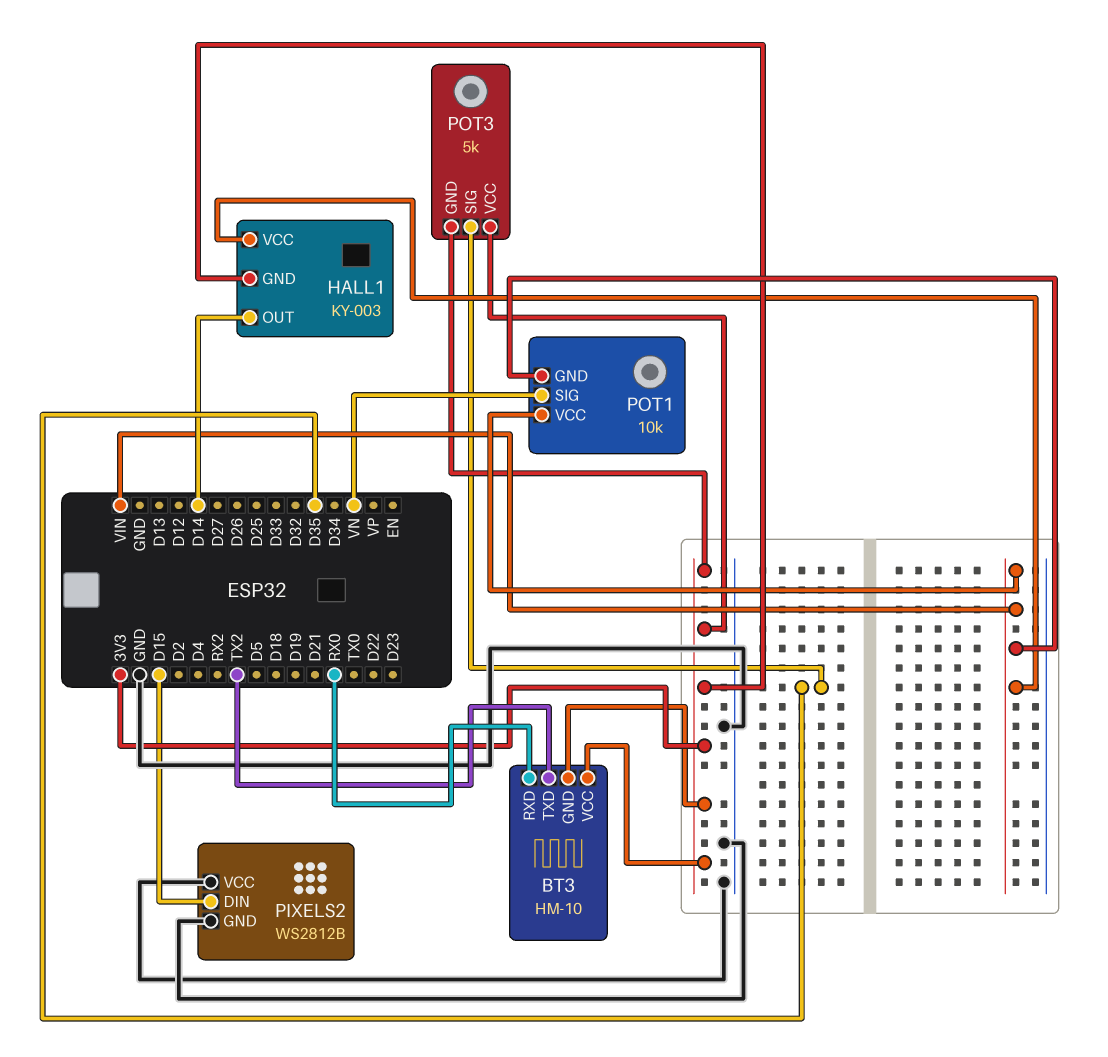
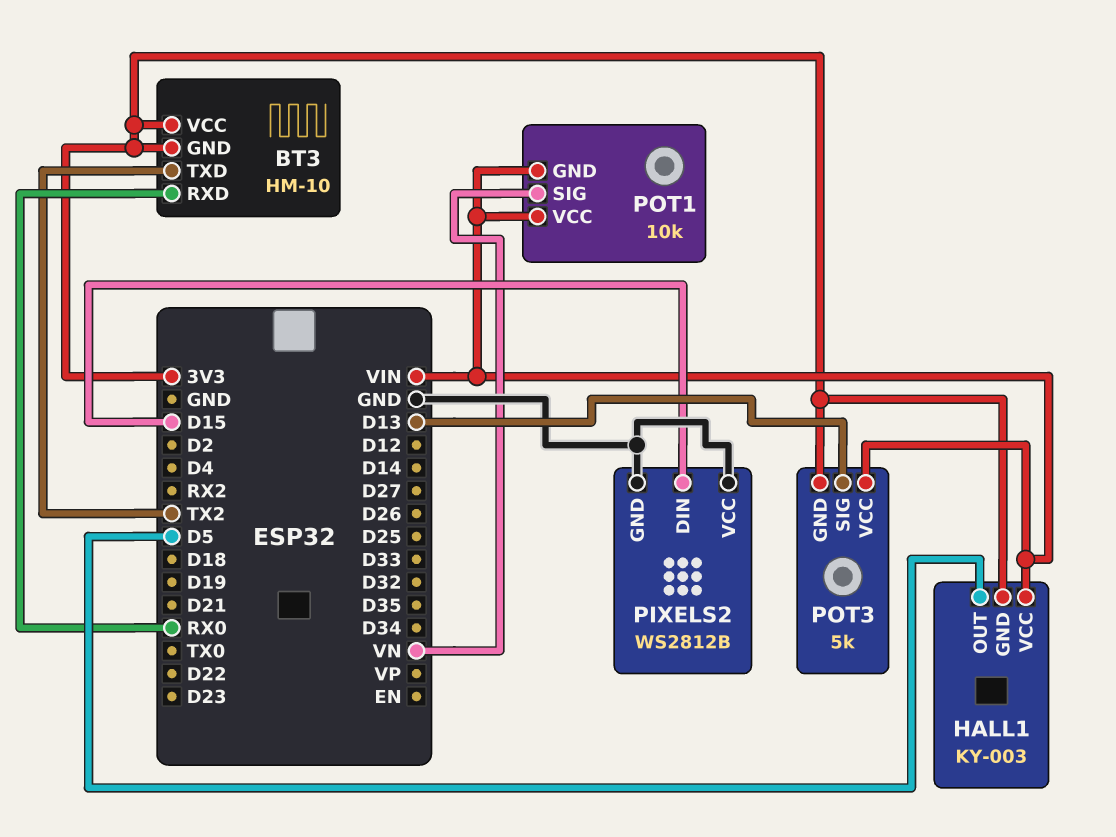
HALL1 pin OUT: D14 -> D5
POT3 pin SIG: D35 -> D13
POT3 pin VCC: 3V3 -> VIN

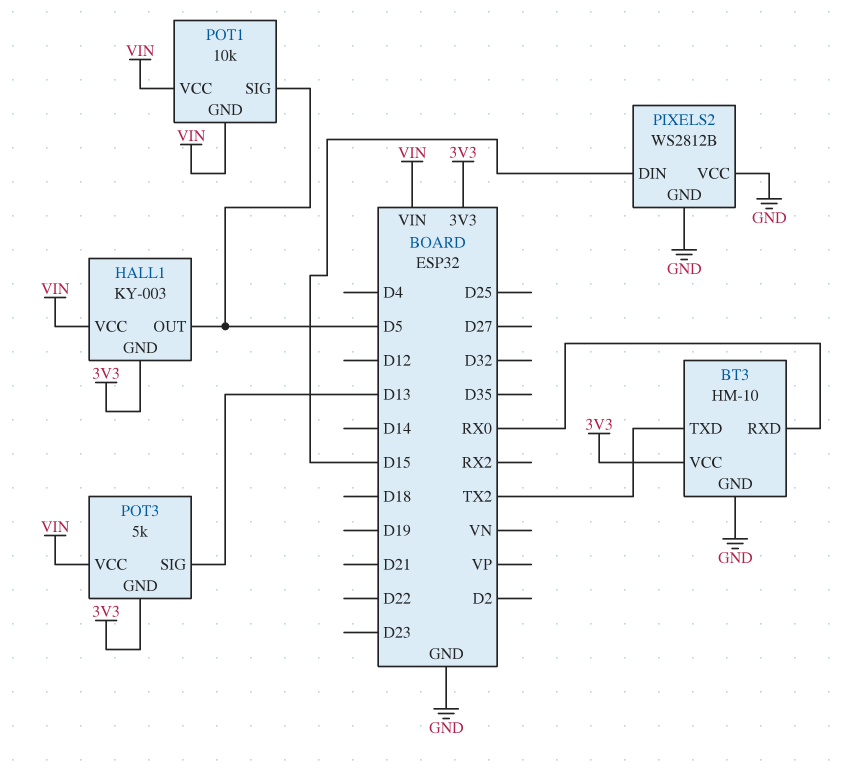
BT3 pin GND: 3V3 -> GND
POT1 pin SIG: VN -> D5

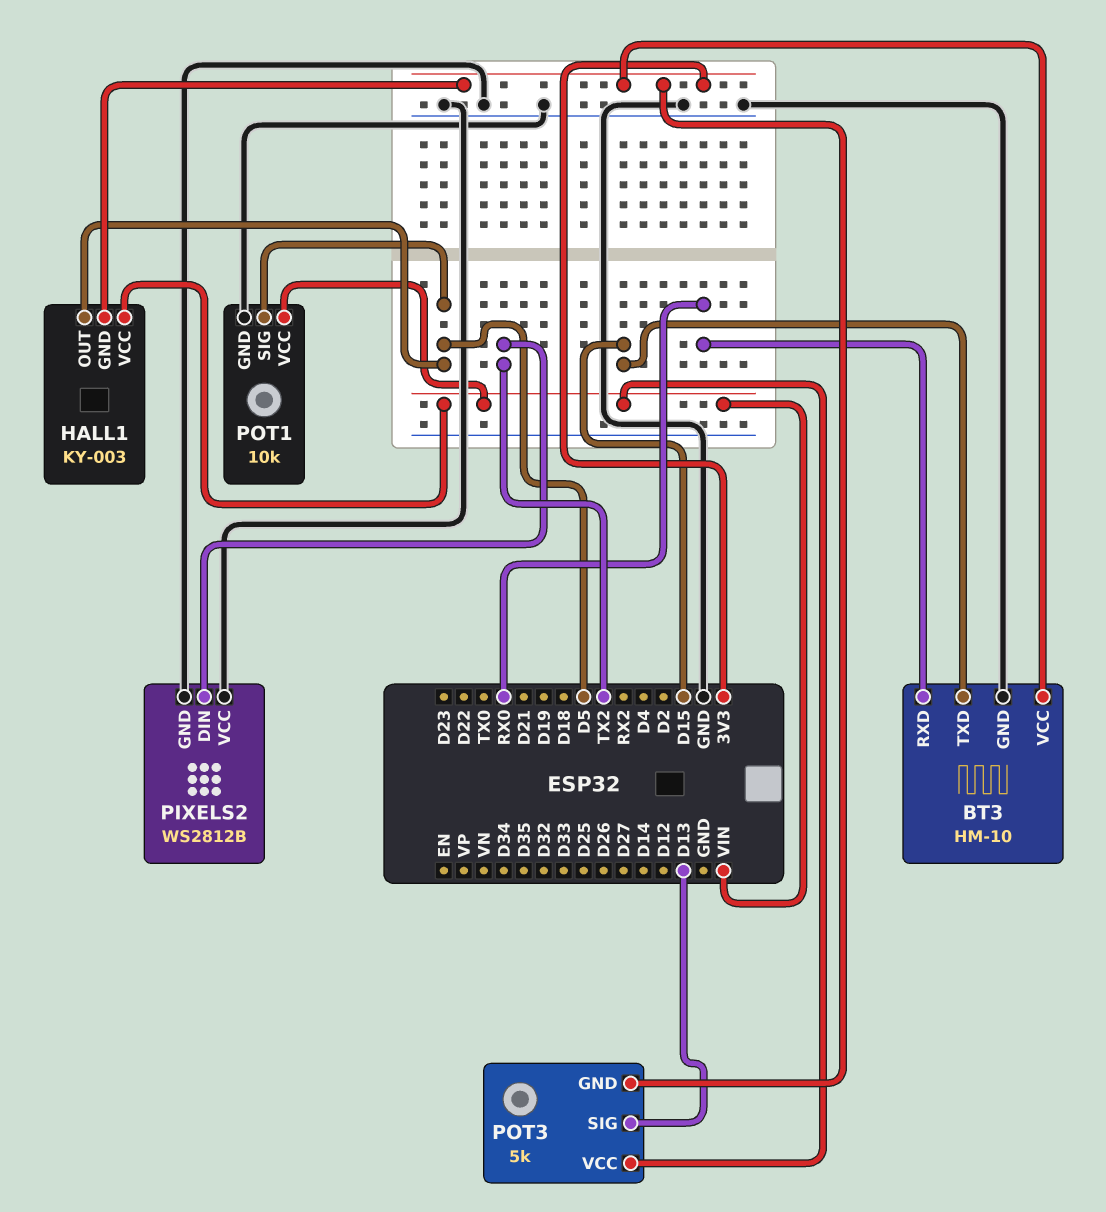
BT3 pin TXD: TX2 -> D15
PIXELS2 pin DIN: D15 -> TX2
POT1 pin GND: VIN -> GND

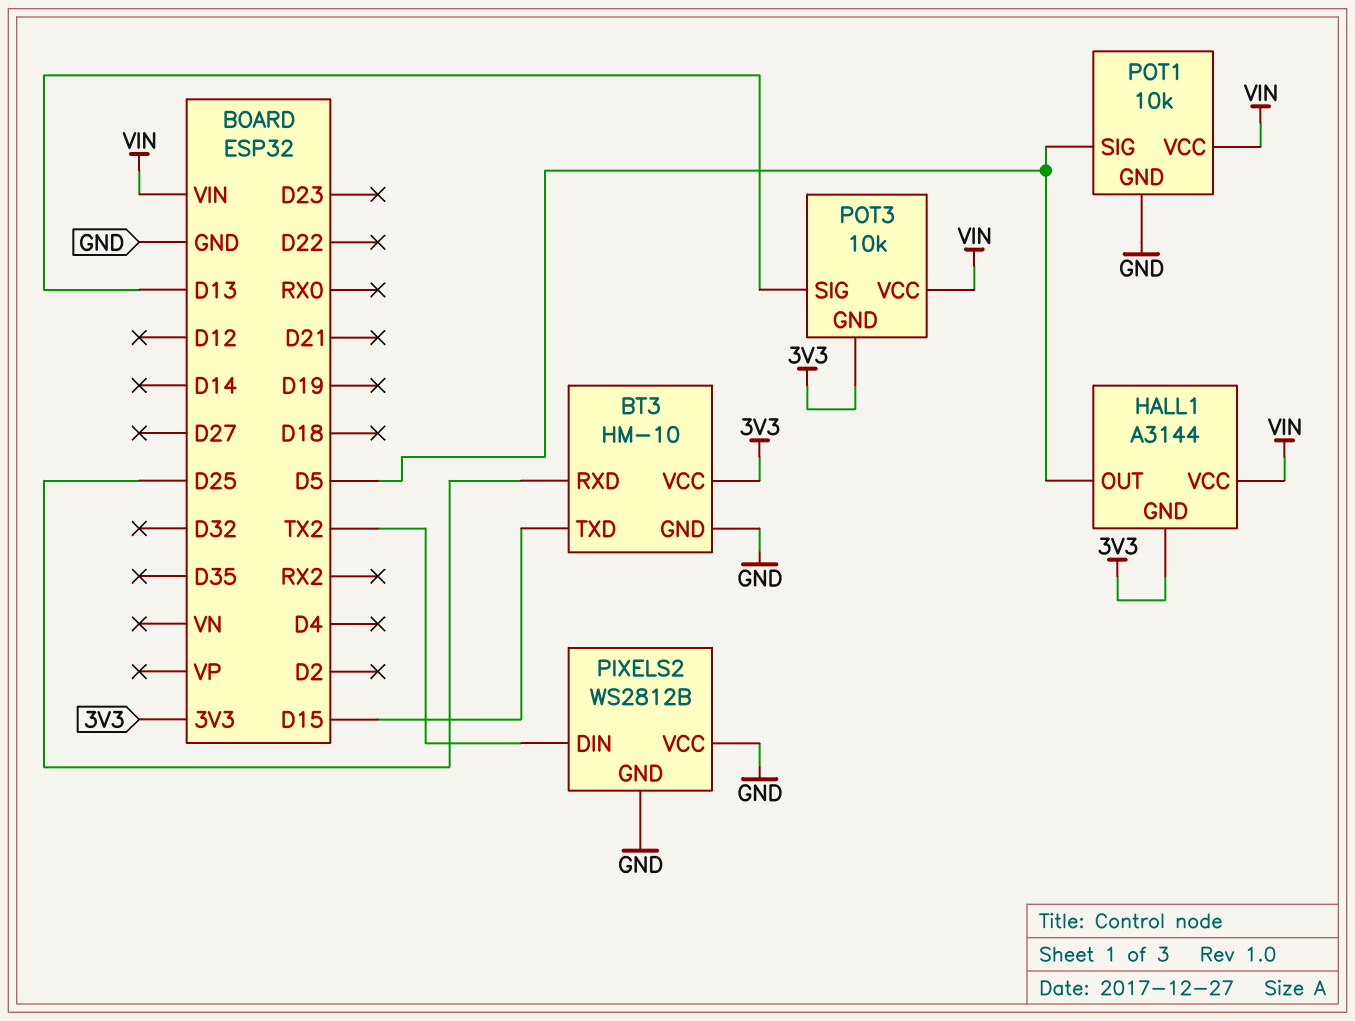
BT3 pin RXD: RX0 -> D25
HALL1: KY-003 -> A3144
POT3: 5k -> 10k

